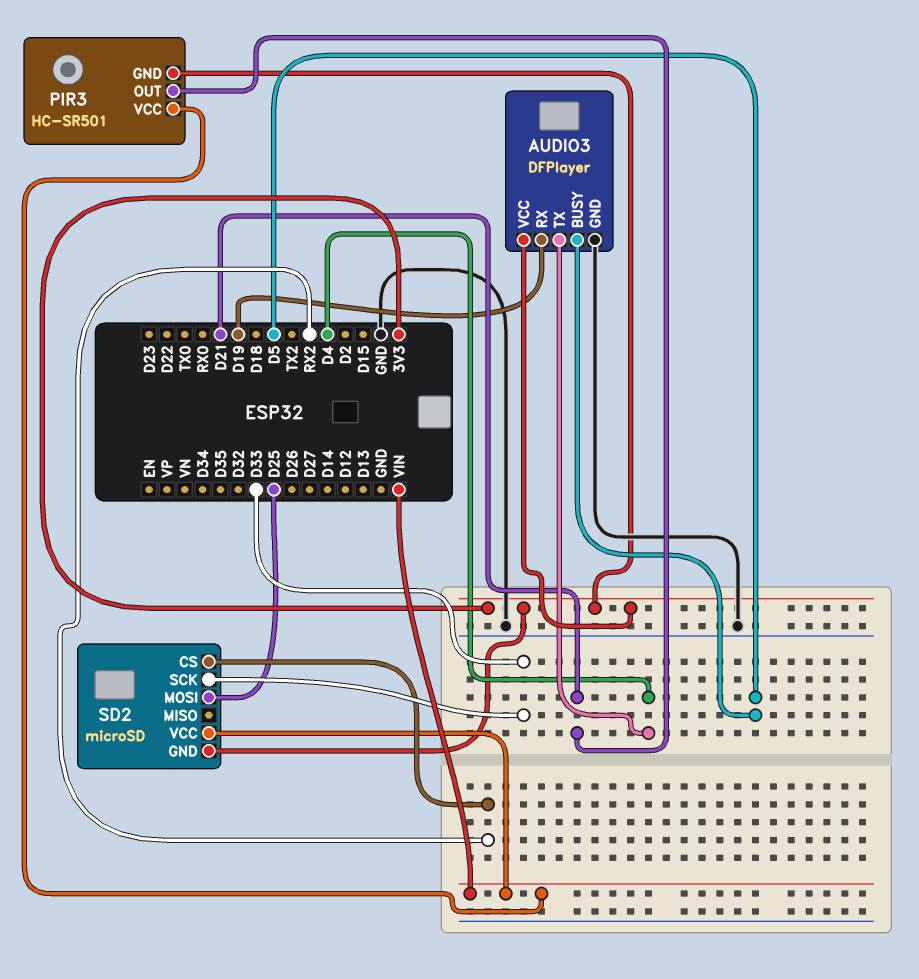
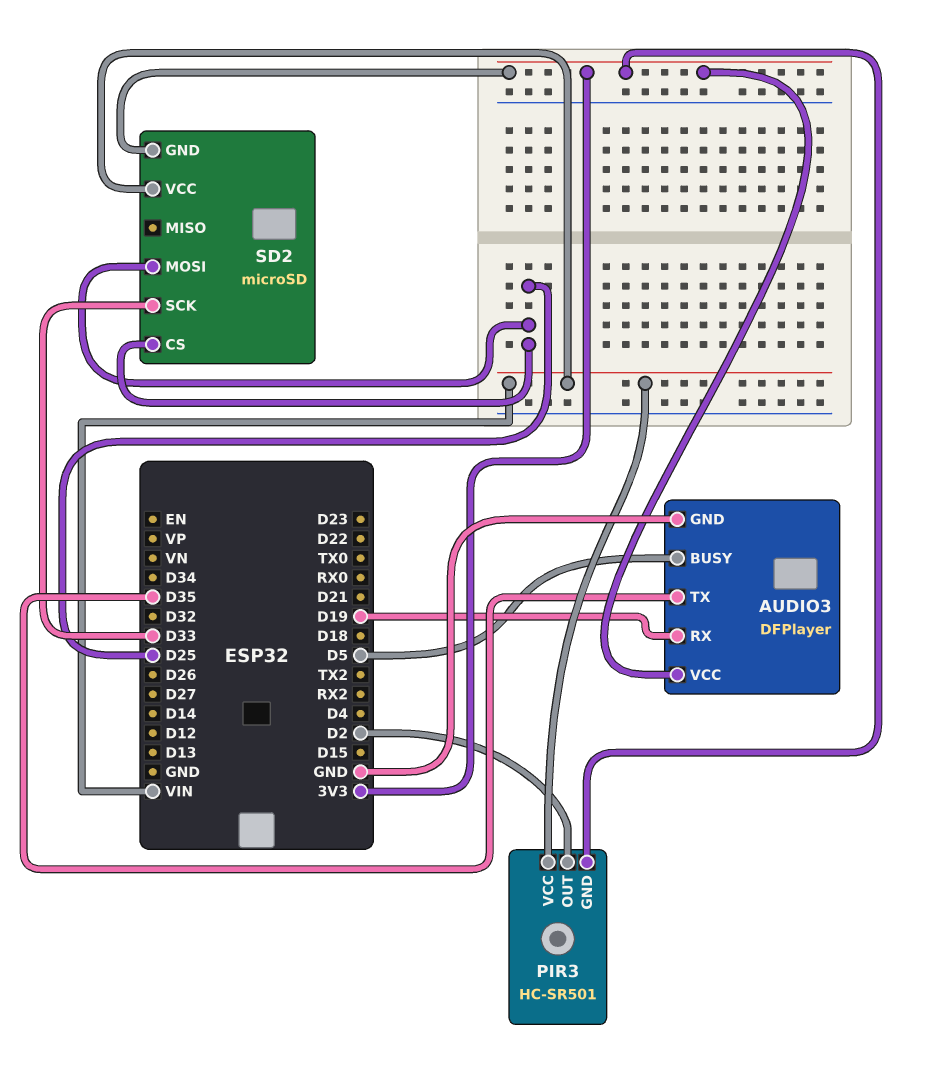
AUDIO3 pin TX: D4 -> D35
PIR3 pin OUT: D21 -> D2
SD2 pin CS: RX2 -> D25

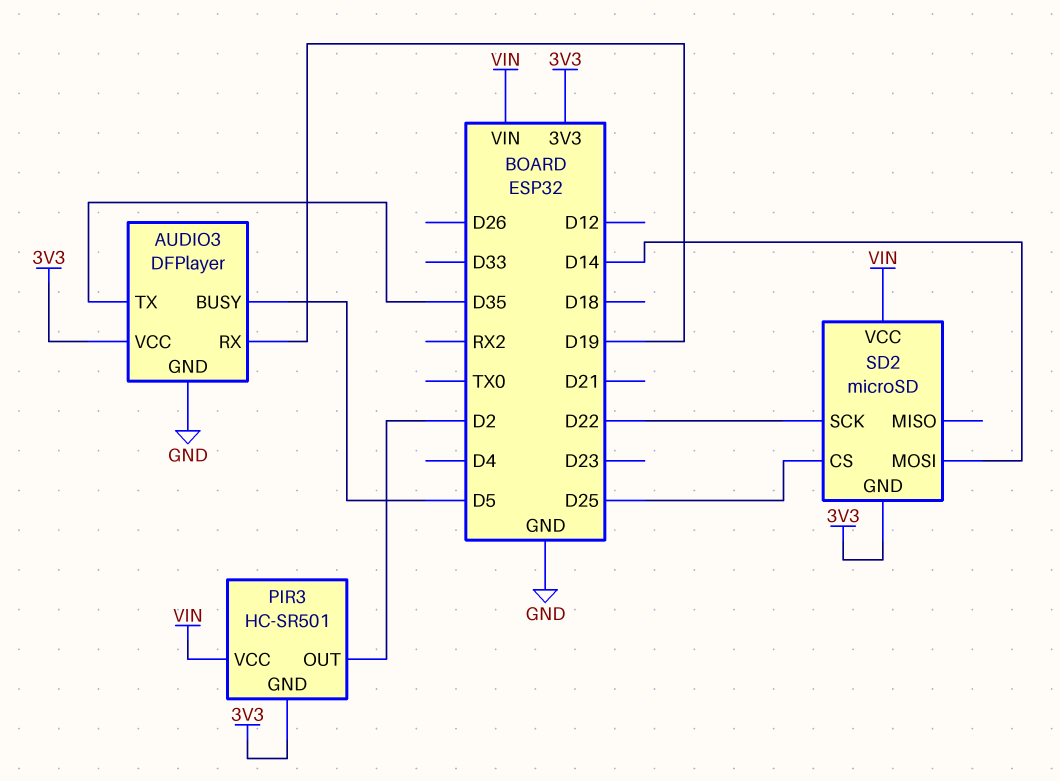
SD2 pin MOSI: D25 -> D14
SD2 pin SCK: D33 -> D22

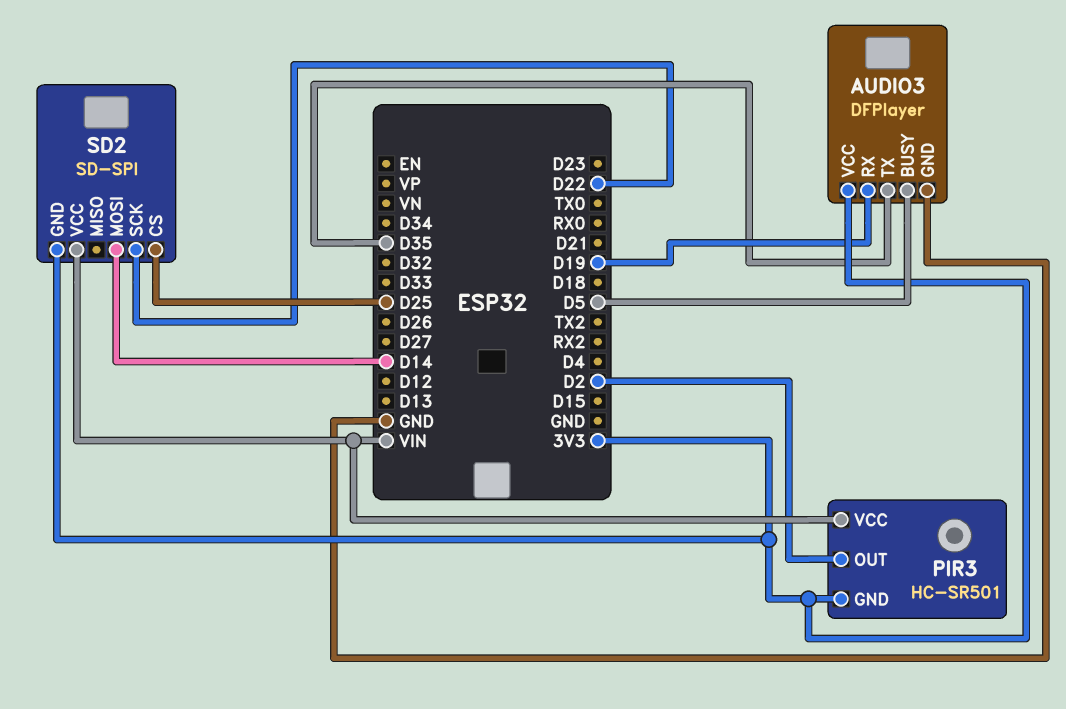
SD2: microSD -> SD-SPI

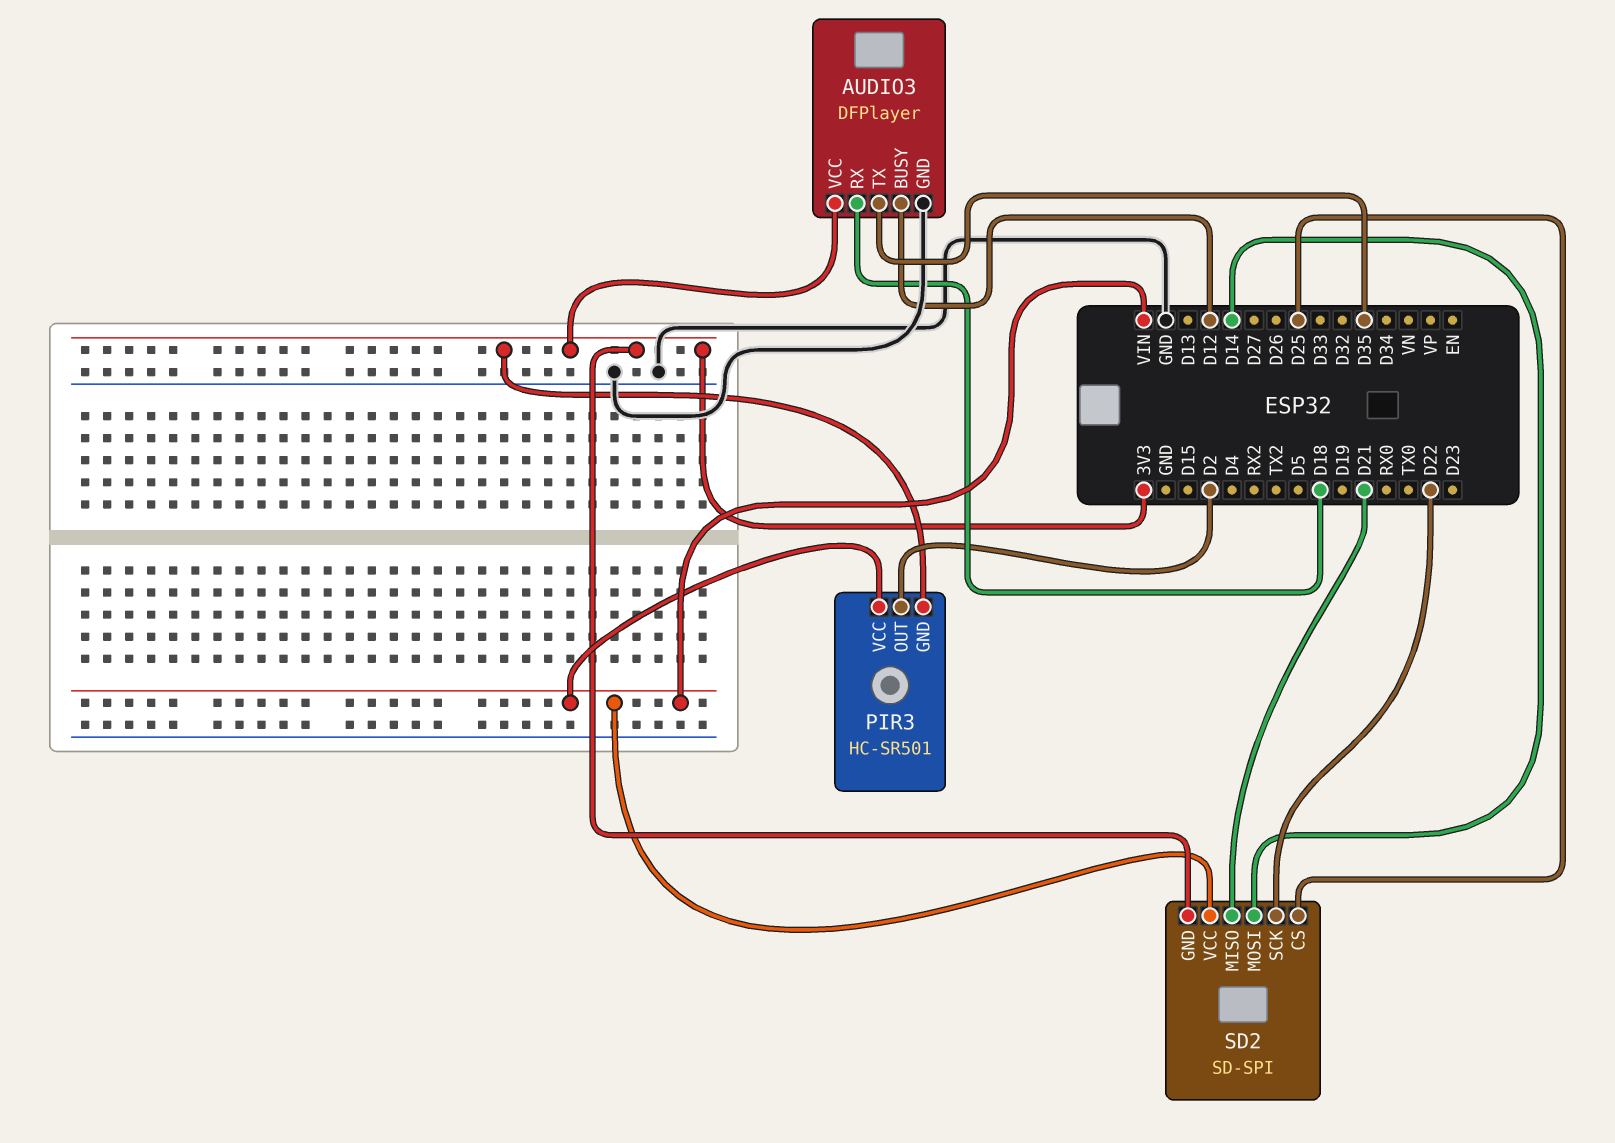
AUDIO3 pin BUSY: D5 -> D12
AUDIO3 pin RX: D19 -> D18
SD2 pin MISO: none -> D21

